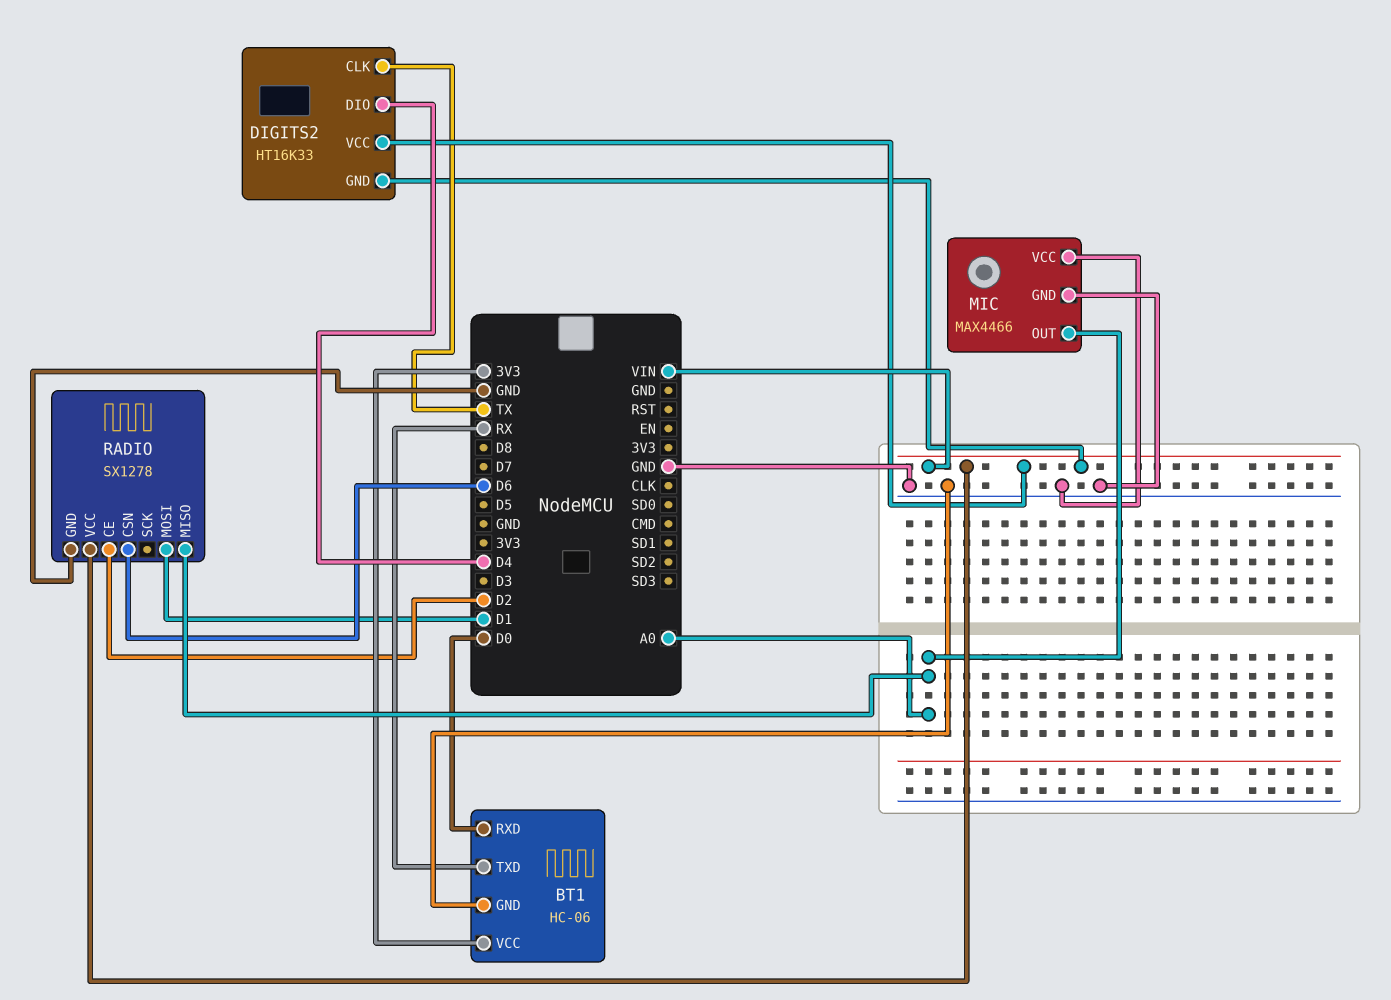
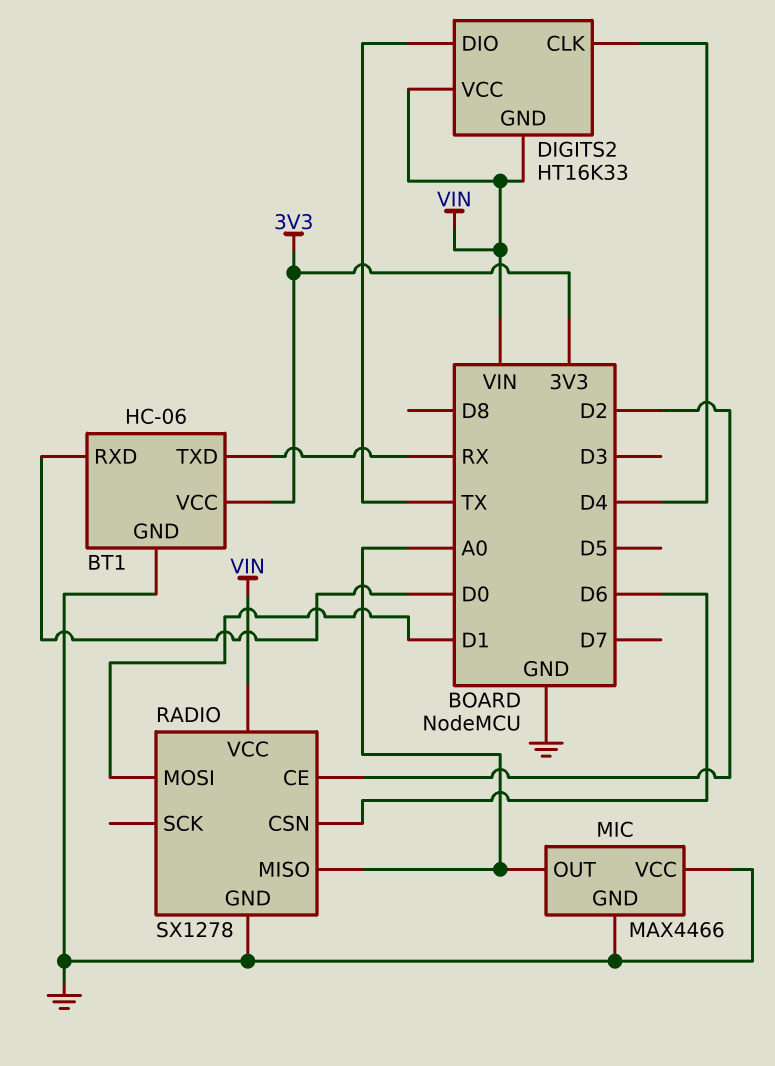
DIGITS2 pin CLK: TX -> D4
DIGITS2 pin DIO: D4 -> TX

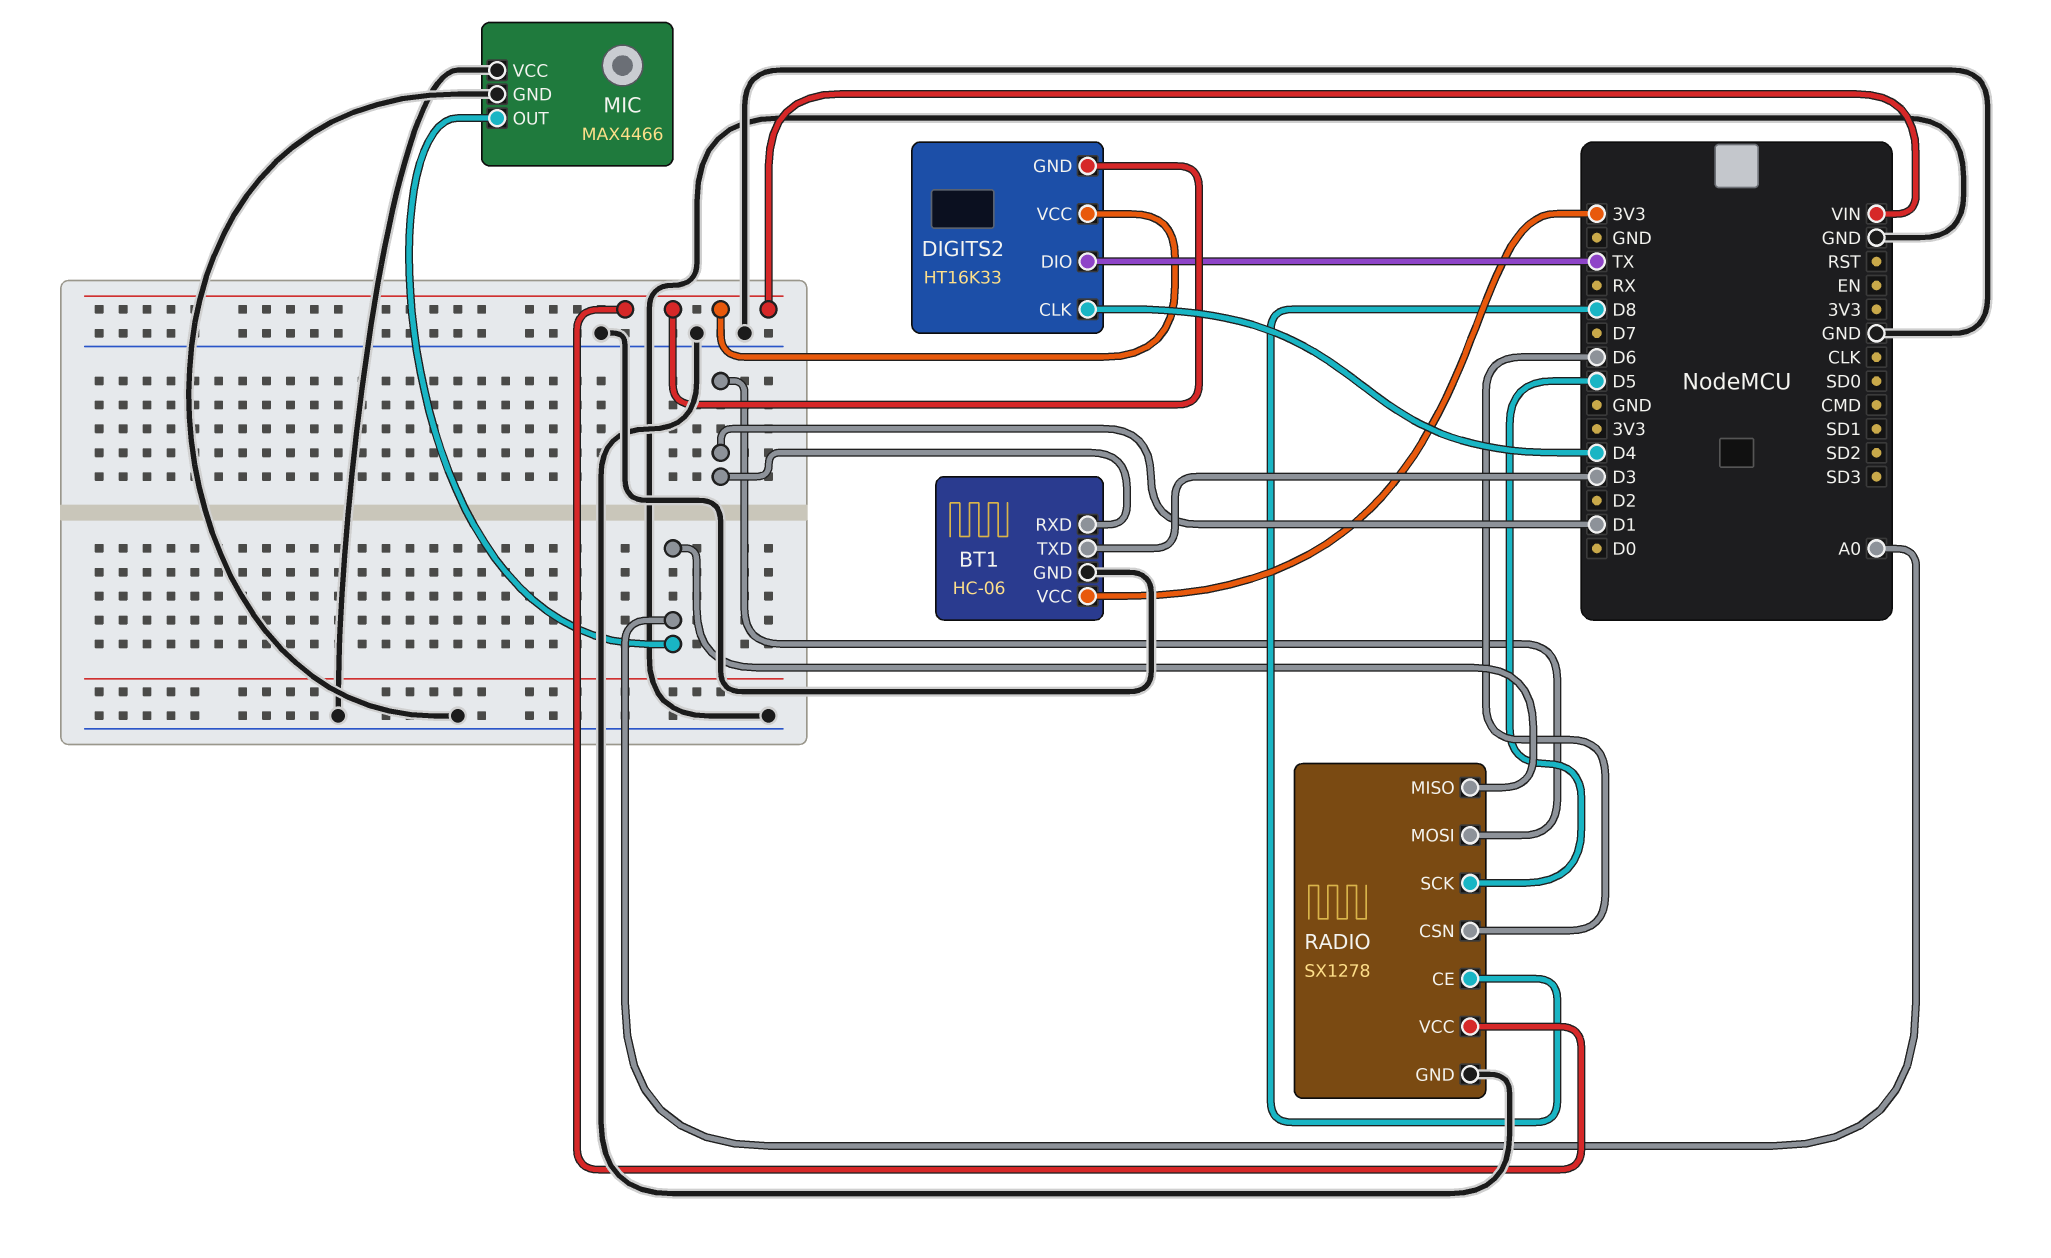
BT1 pin RXD: D0 -> D1
BT1 pin TXD: RX -> D3
RADIO pin CE: D2 -> D8
RADIO pin SCK: none -> D5

